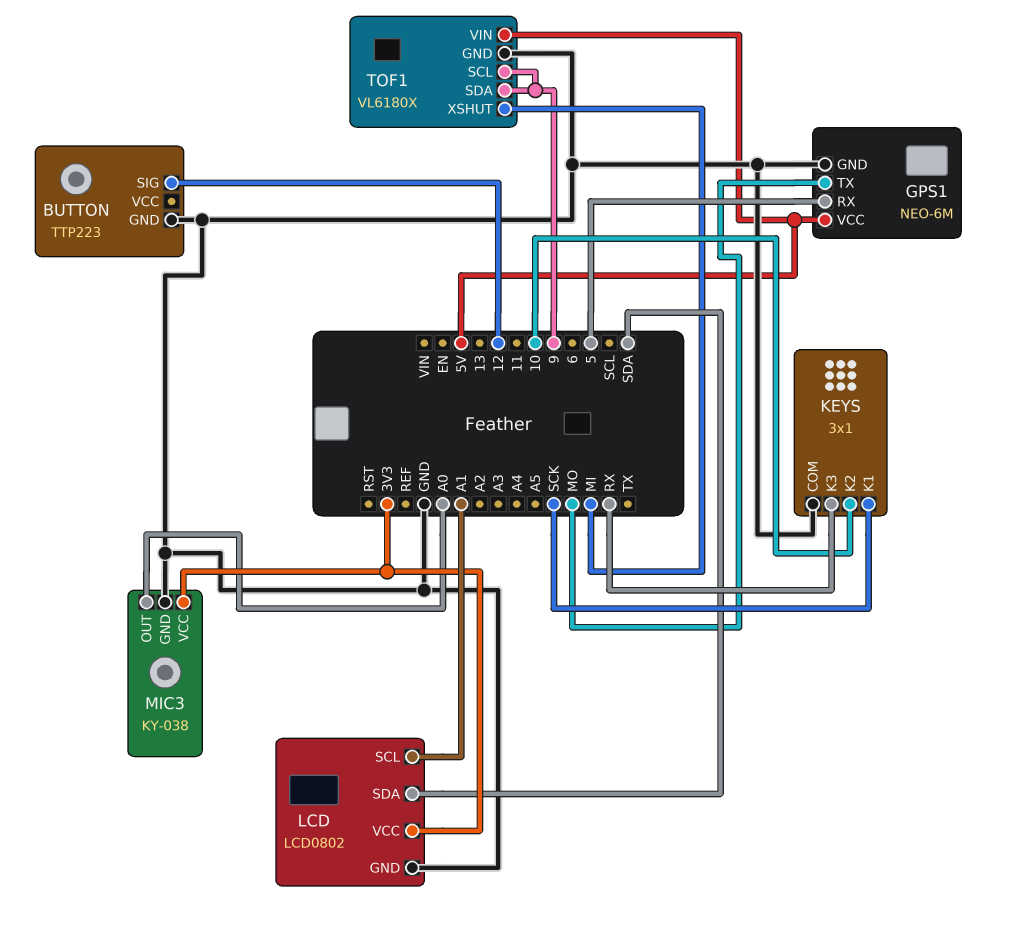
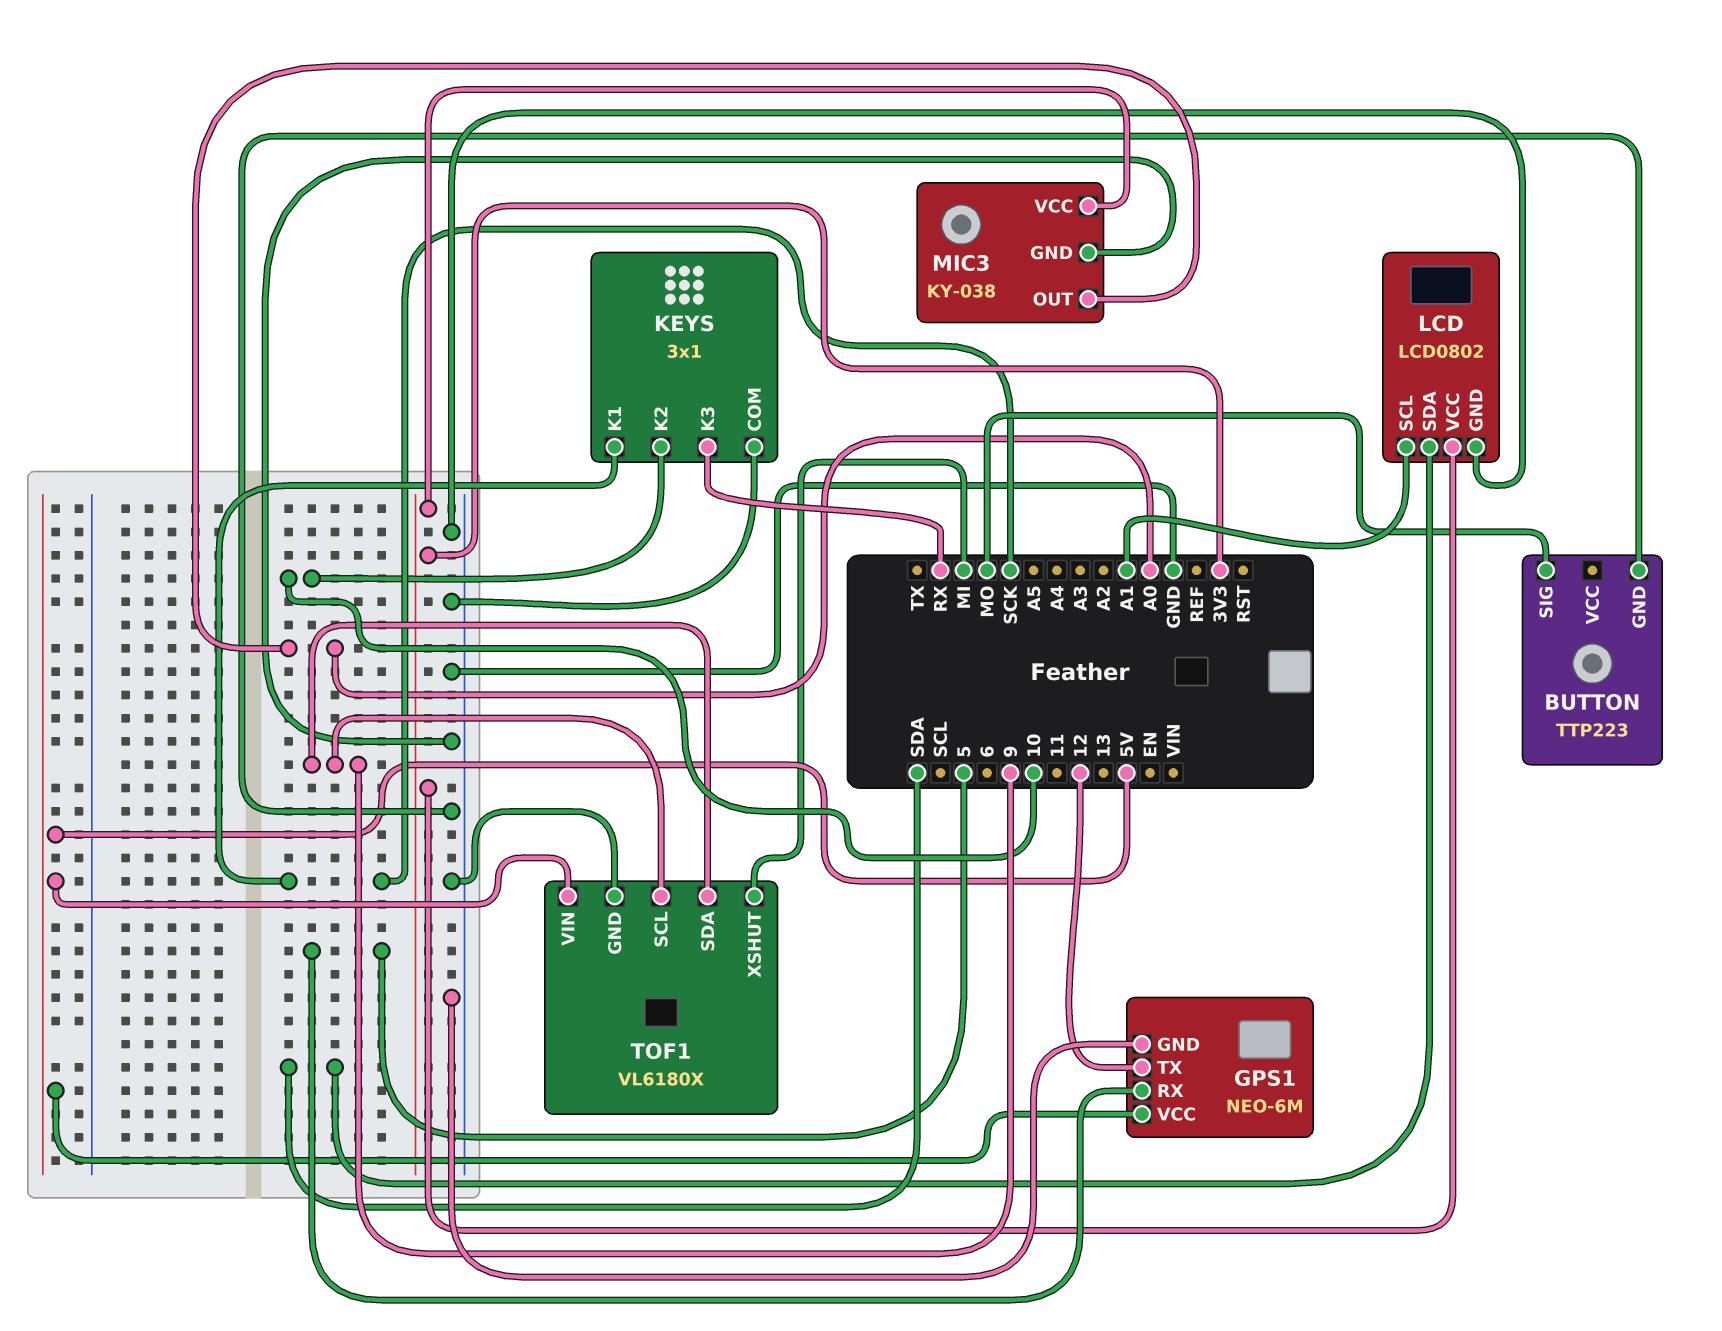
BUTTON pin SIG: 12 -> MO
GPS1 pin TX: MO -> 12

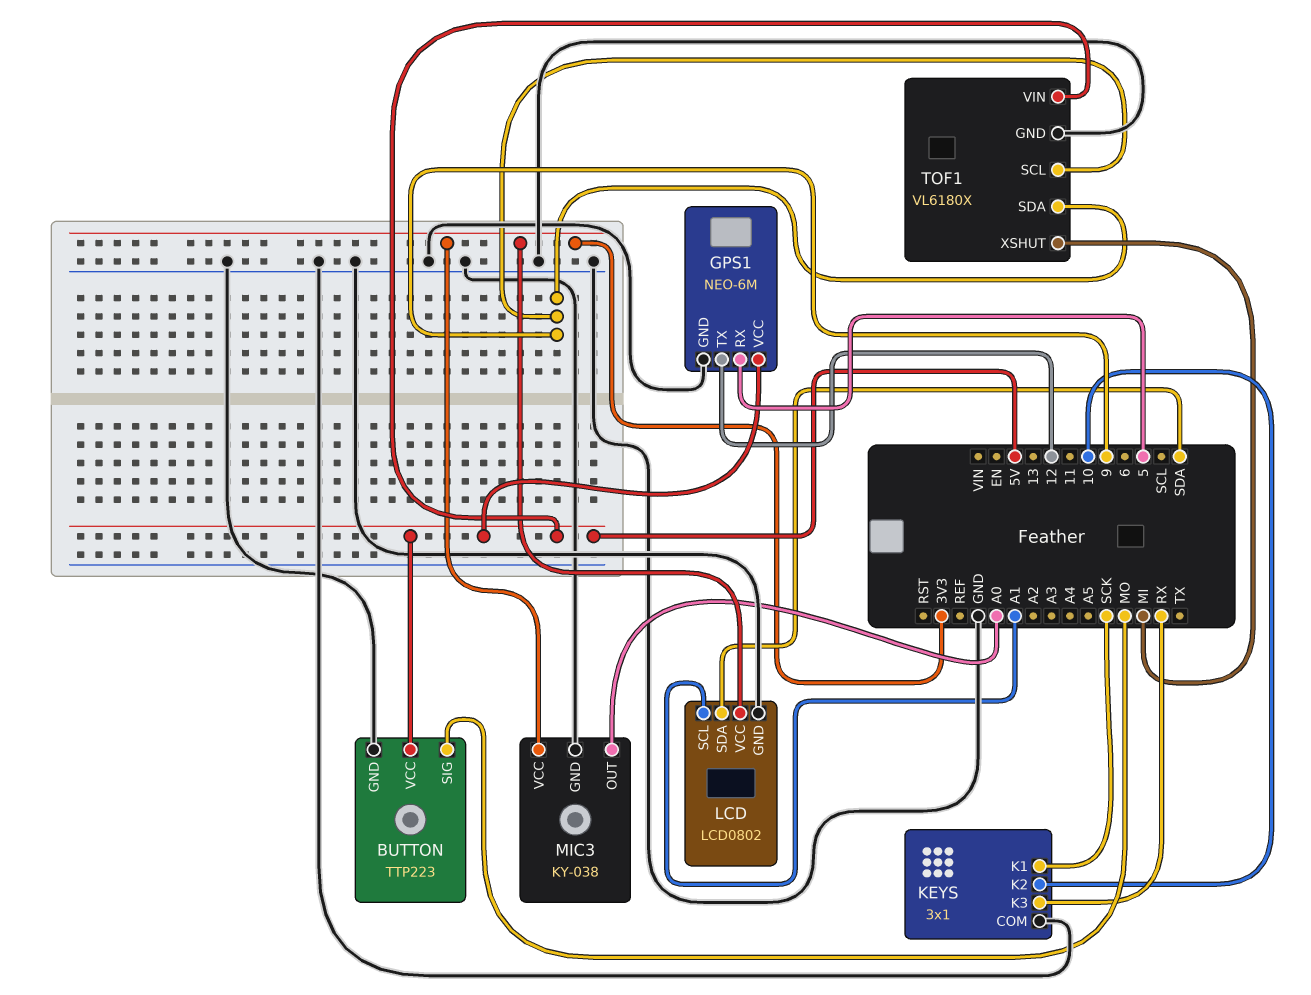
BUTTON pin VCC: none -> 5V

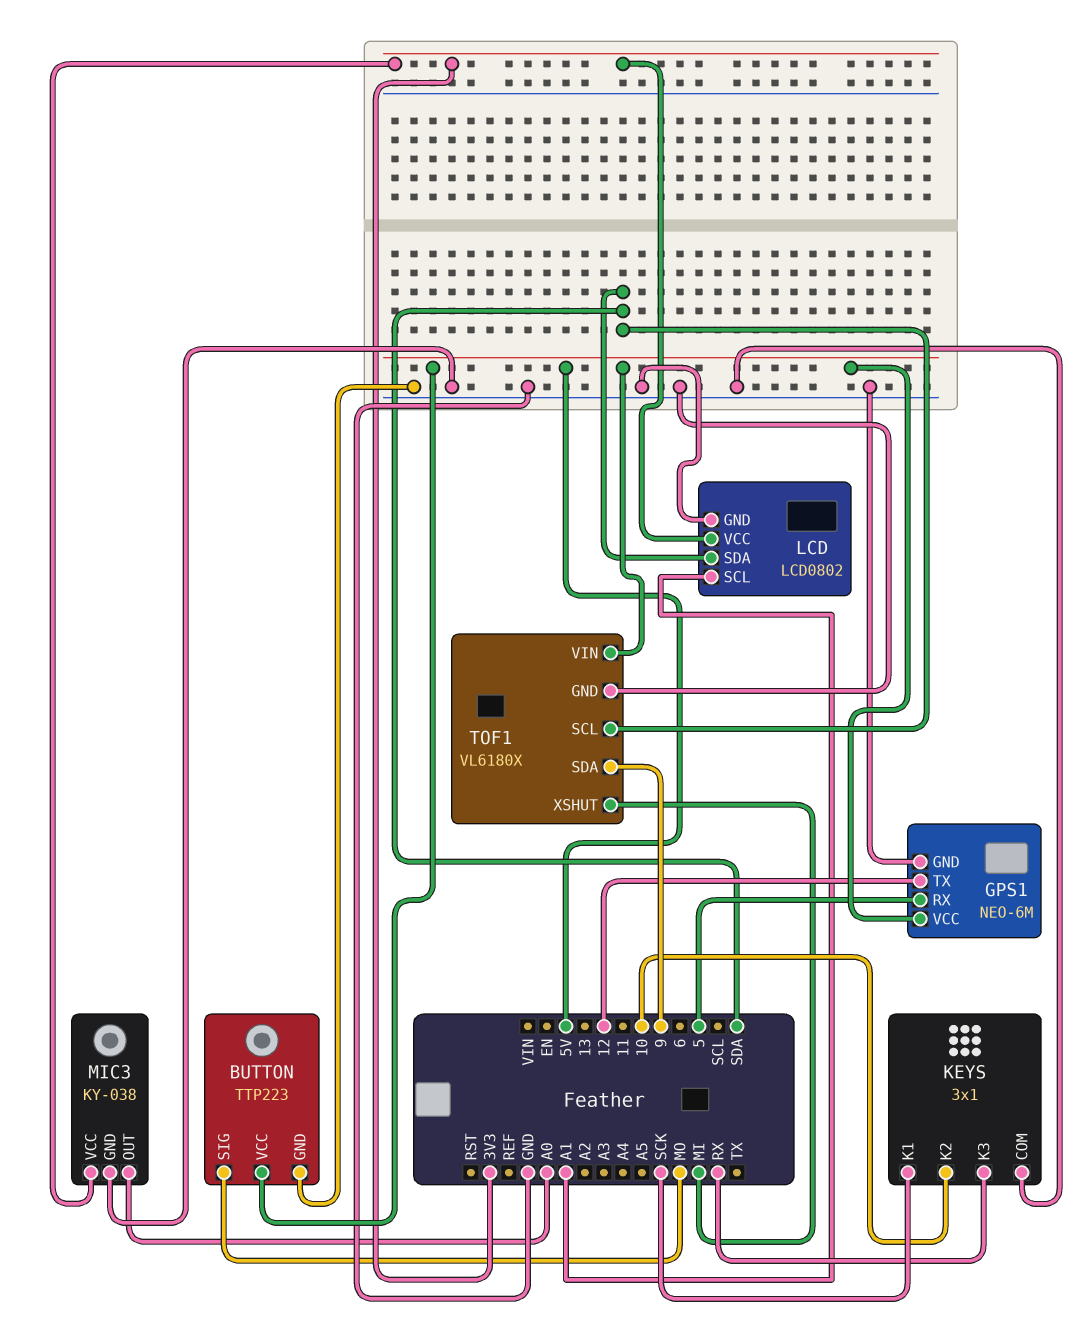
TOF1 pin SCL: 9 -> SDA

